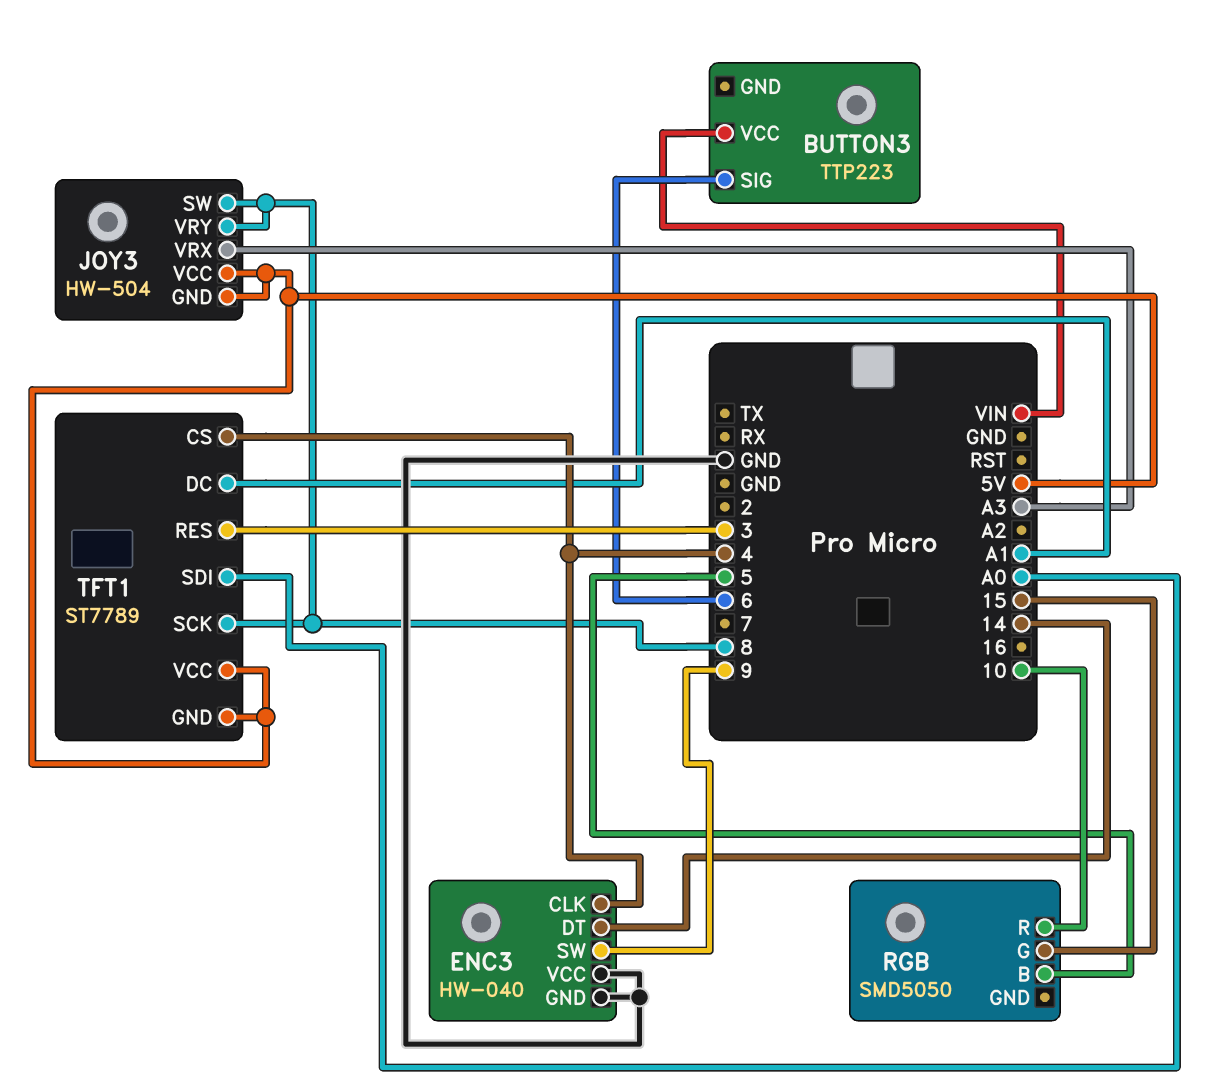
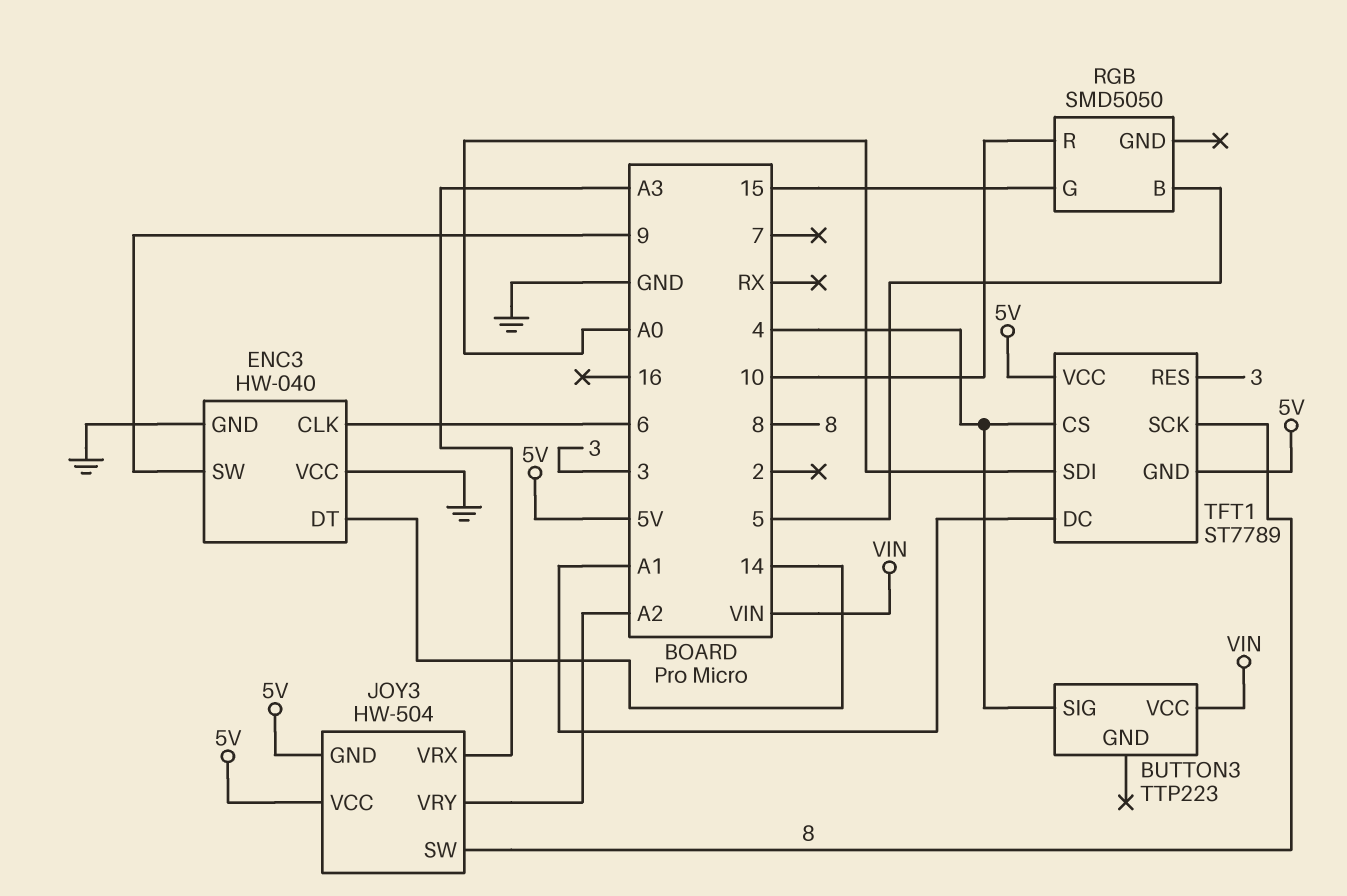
BUTTON3 pin SIG: 6 -> 4
ENC3 pin CLK: 4 -> 6
JOY3 pin VRY: 8 -> A2

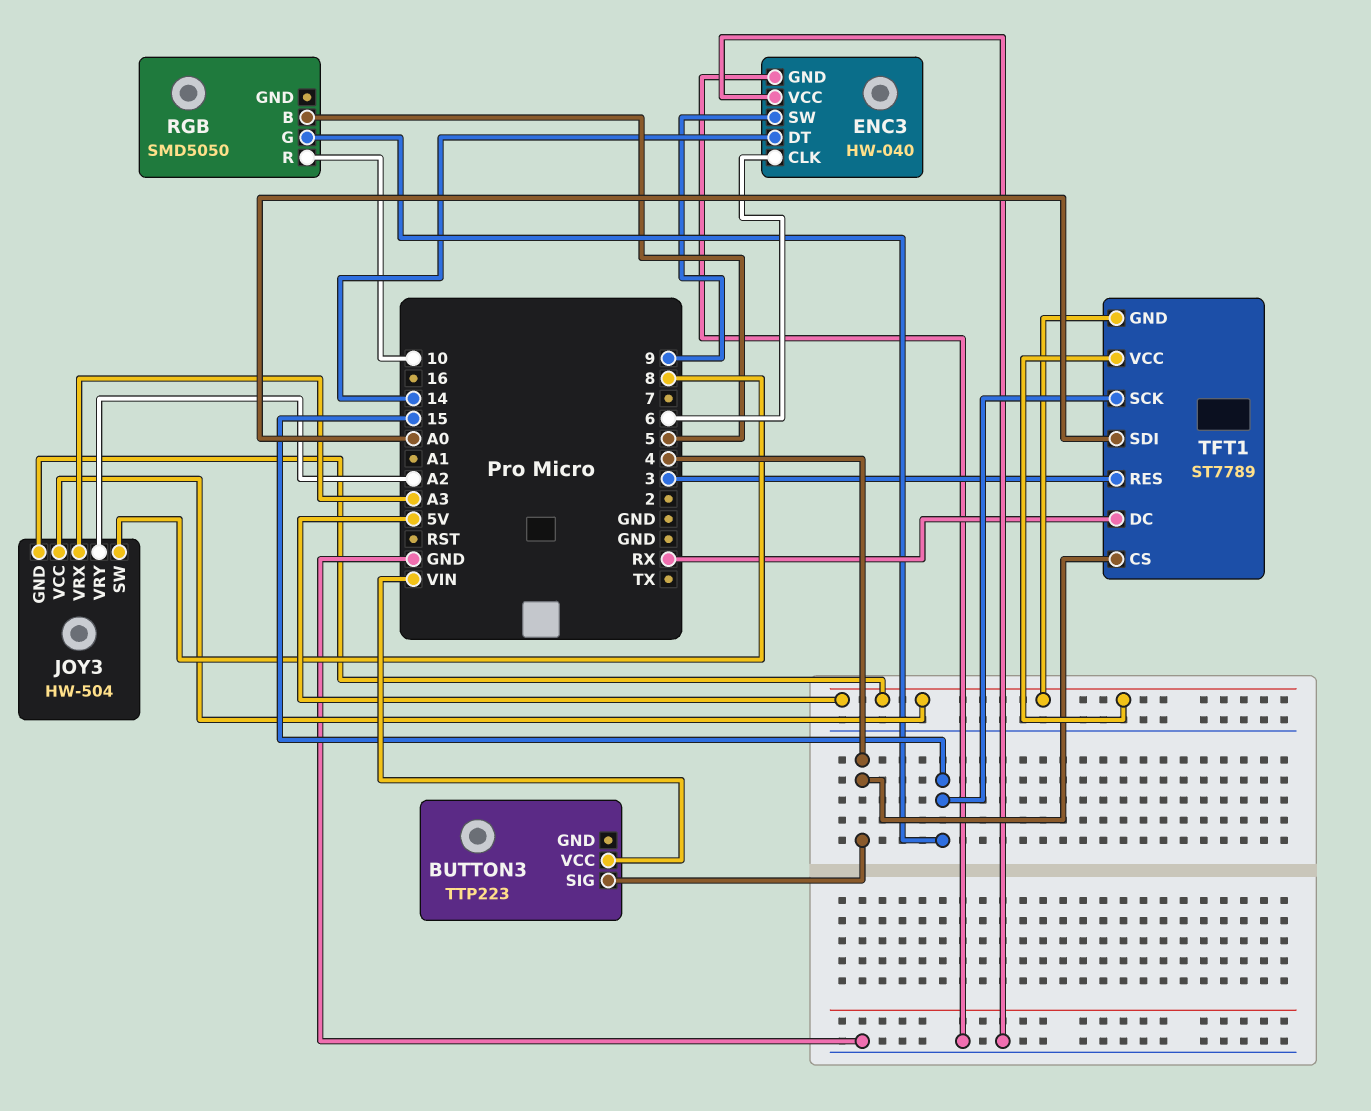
TFT1 pin DC: A1 -> RX
TFT1 pin SCK: 8 -> 15

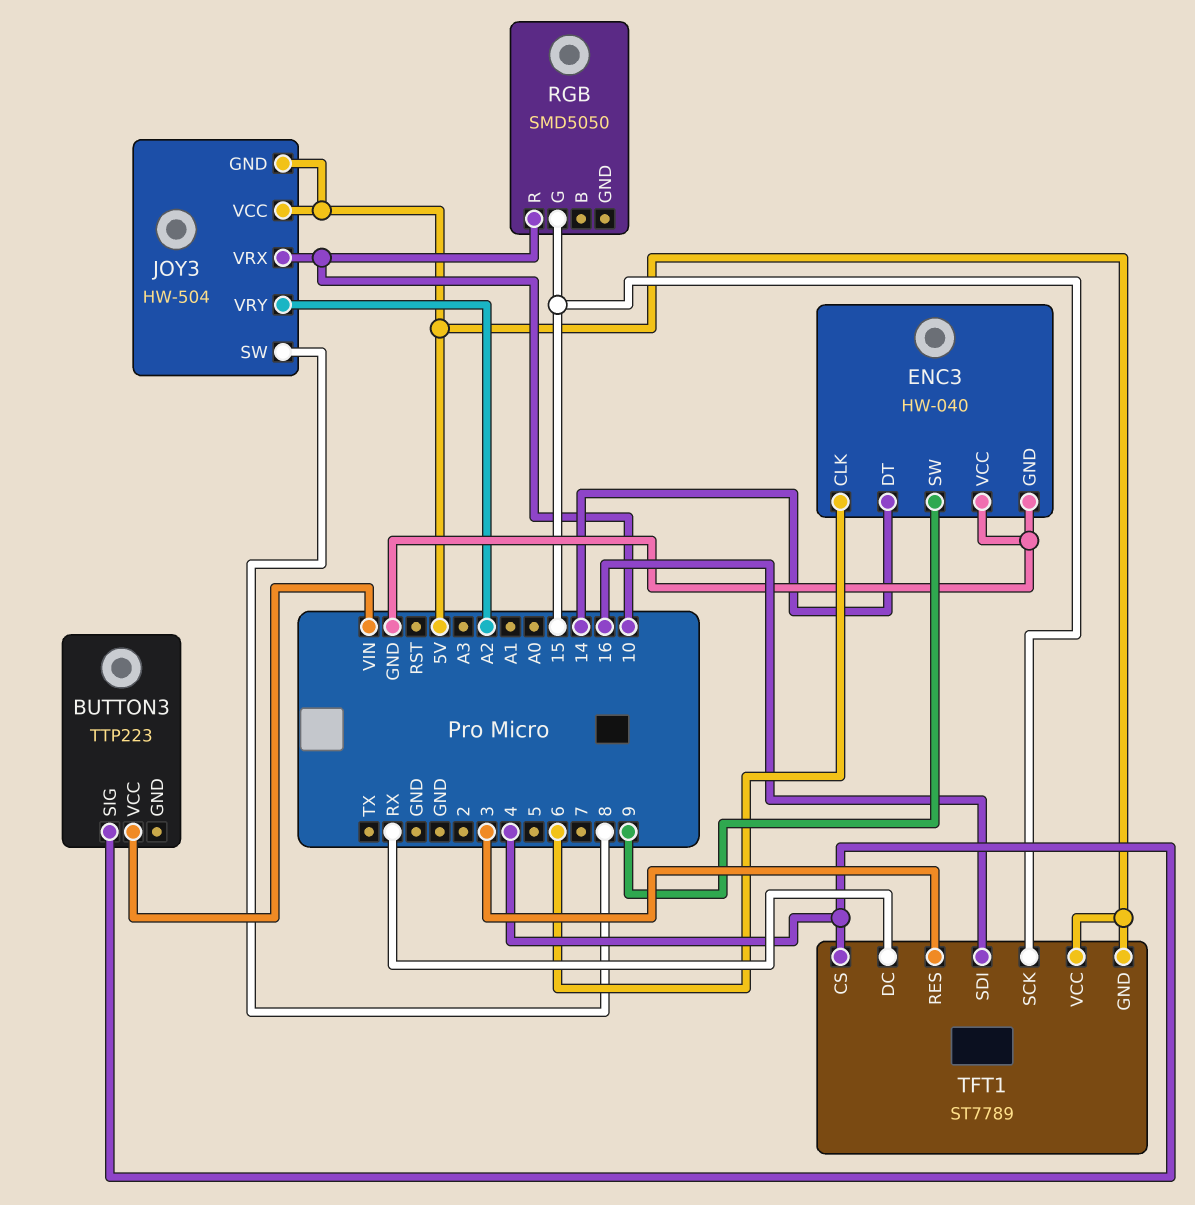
JOY3 pin VRX: A3 -> 10
RGB pin B: 5 -> none
TFT1 pin SDI: A0 -> 16

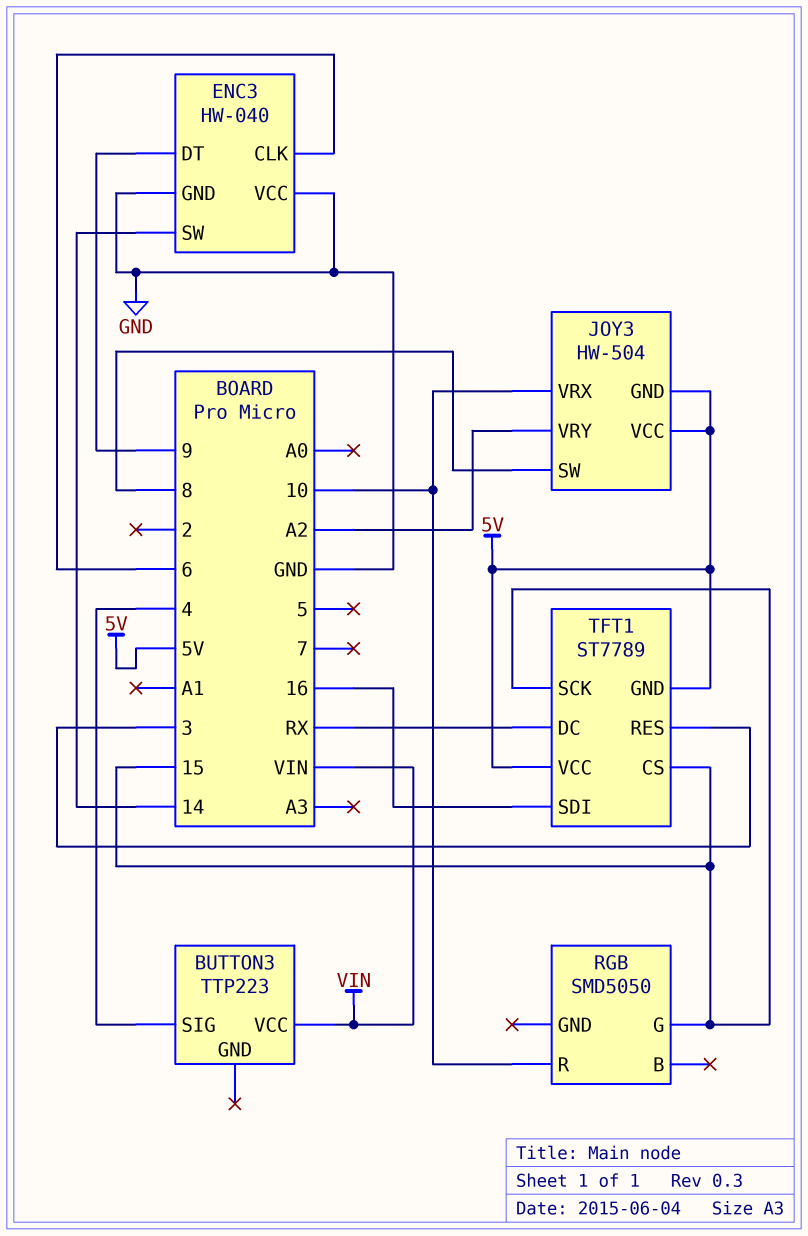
ENC3 pin DT: 14 -> 9
ENC3 pin SW: 9 -> 14
TFT1 pin CS: 4 -> 15

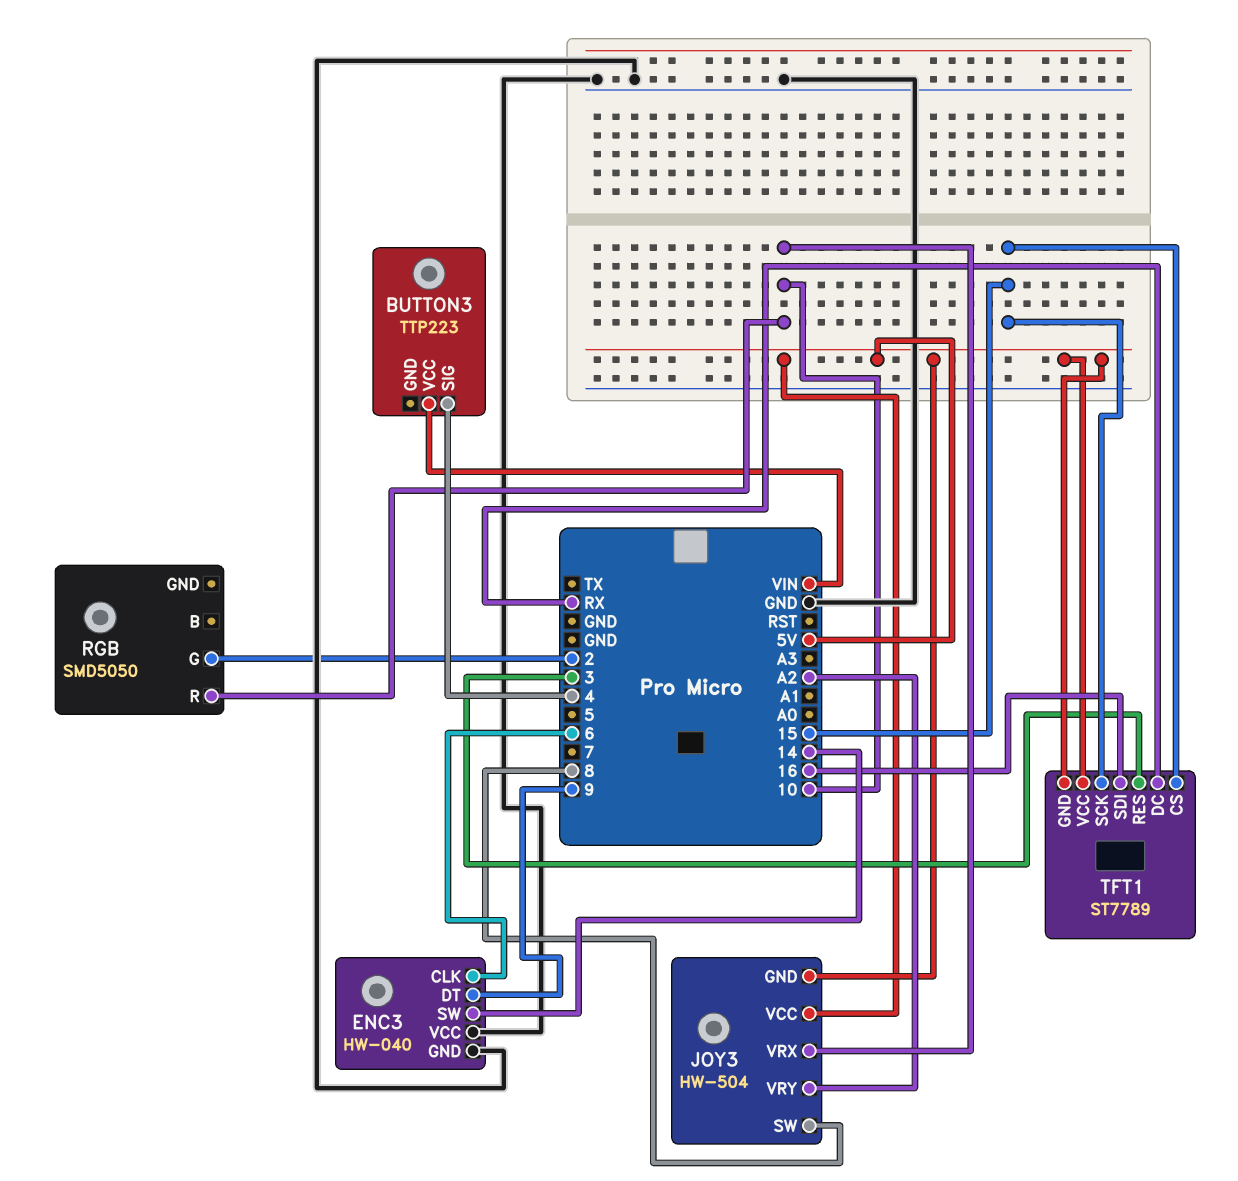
RGB pin G: 15 -> 2

